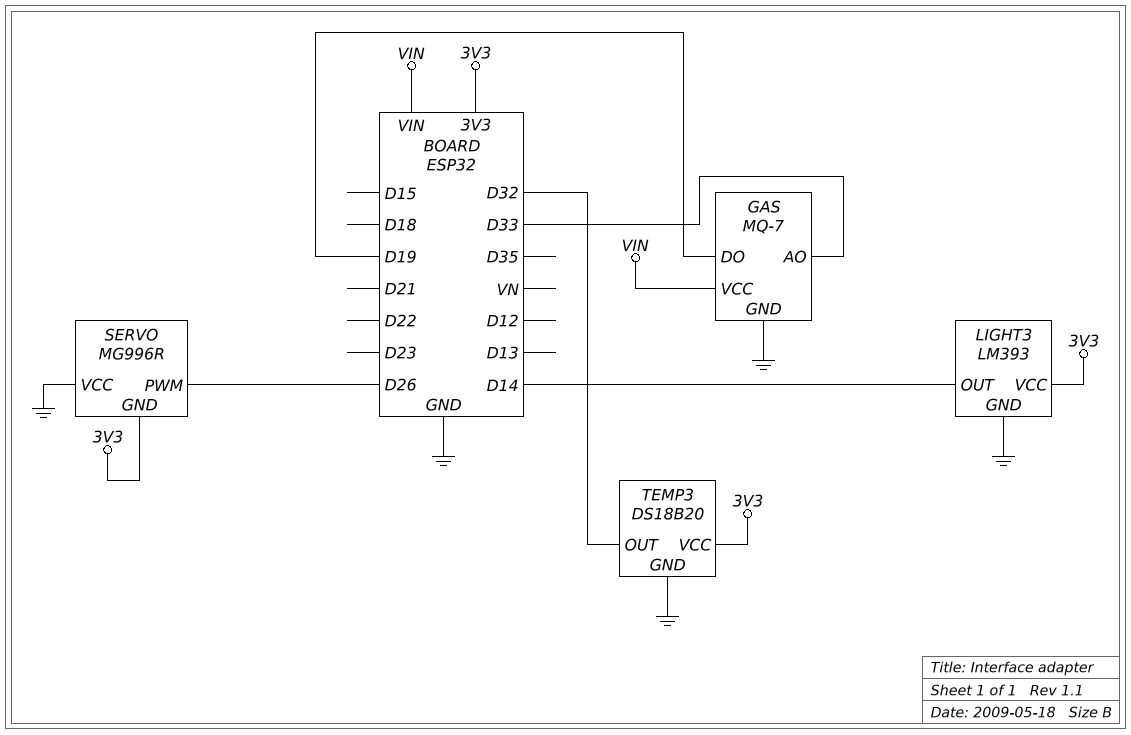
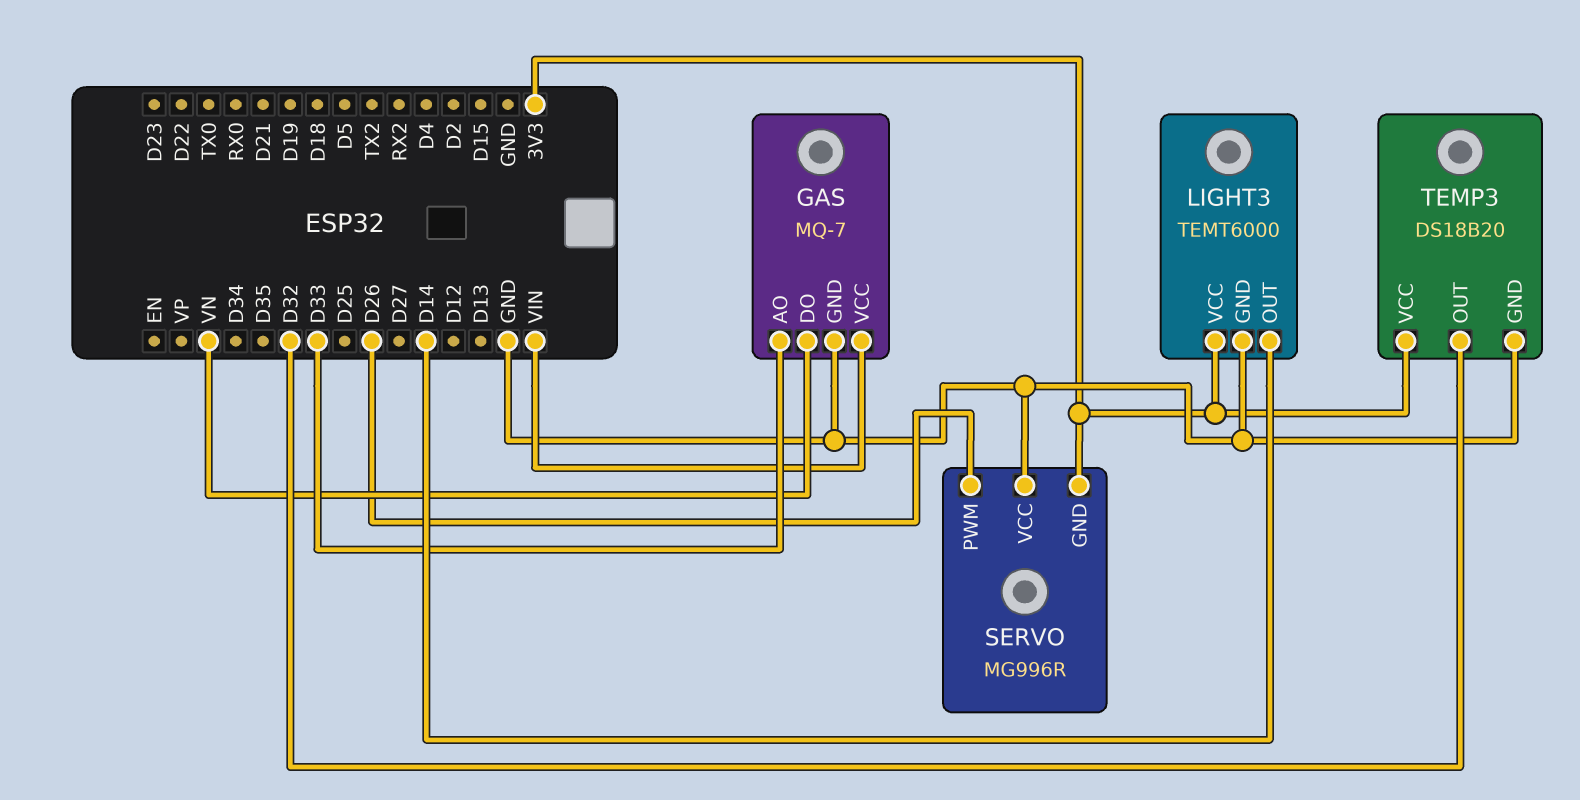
GAS pin DO: D19 -> VN
LIGHT3: LM393 -> TEMT6000

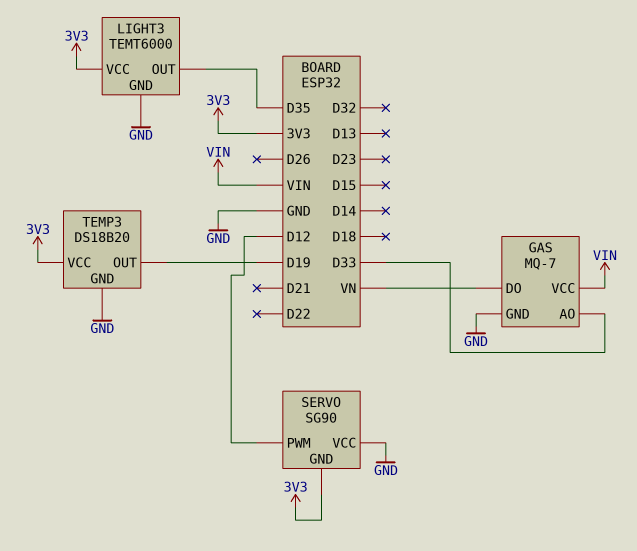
LIGHT3 pin OUT: D14 -> D35
SERVO: MG996R -> SG90
SERVO pin PWM: D26 -> D12
TEMP3 pin OUT: D32 -> D19

